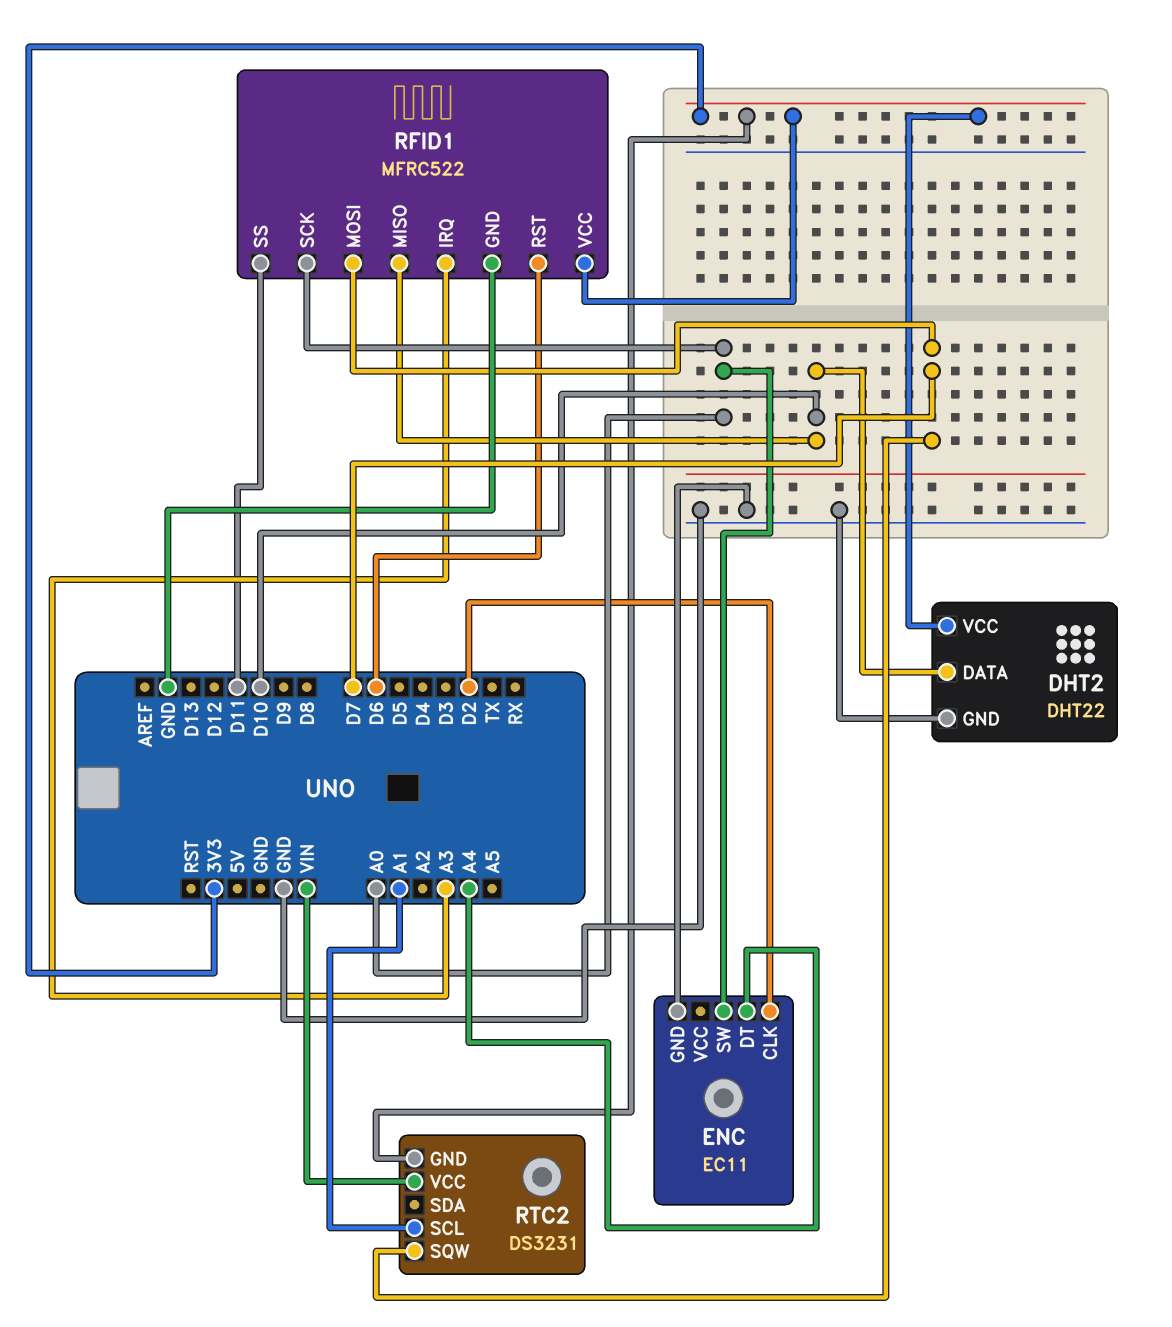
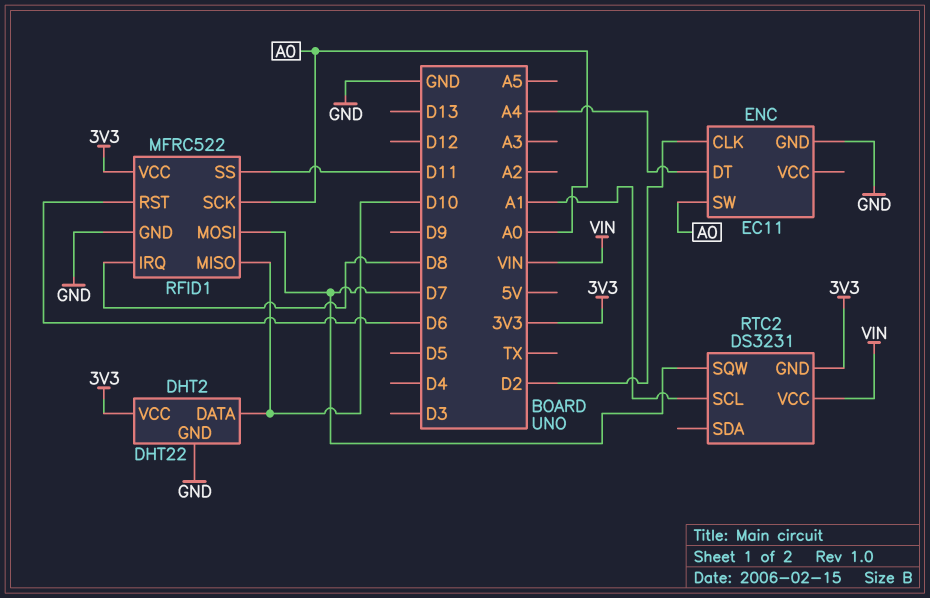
RFID1 pin IRQ: A3 -> D8

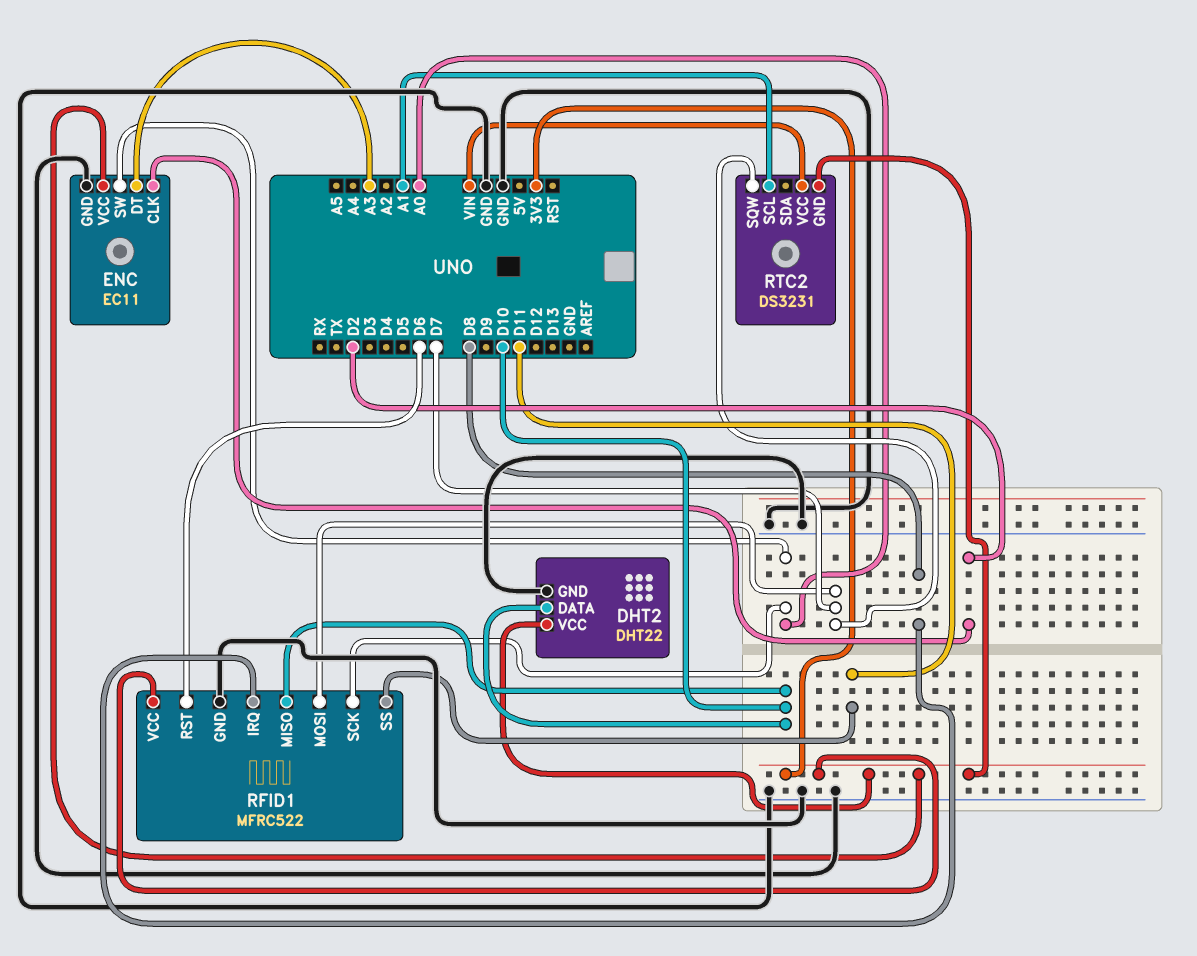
ENC pin DT: A4 -> A3
ENC pin VCC: none -> 3V3

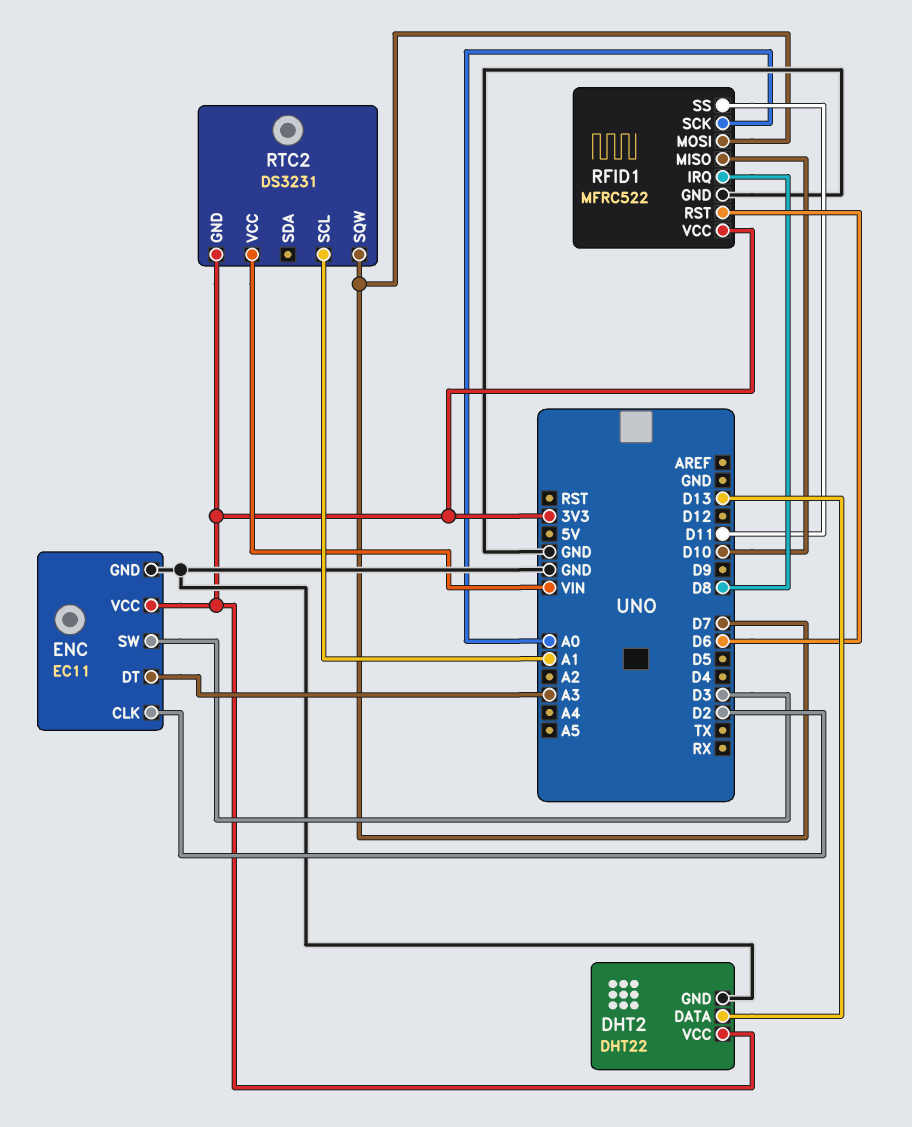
DHT2 pin DATA: D10 -> D13
ENC pin SW: A0 -> D3

